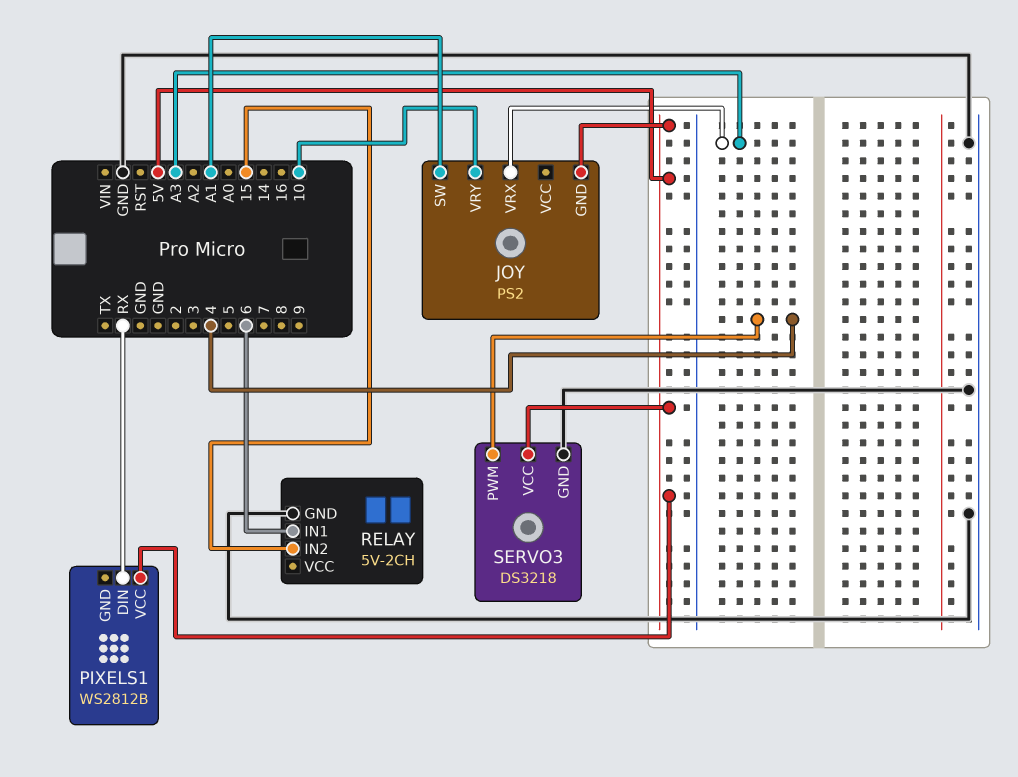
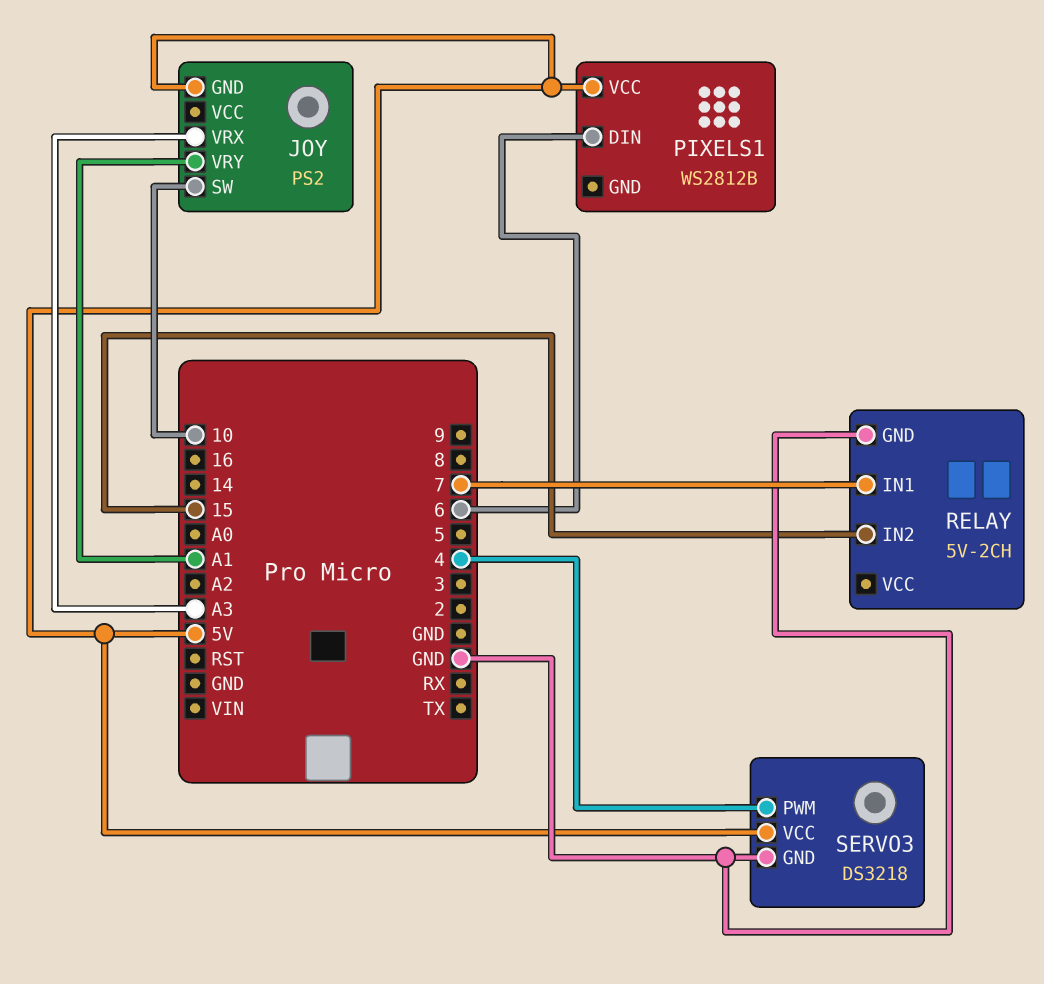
JOY pin SW: A1 -> 10
JOY pin VRY: 10 -> A1
PIXELS1 pin DIN: RX -> 6
RELAY pin IN1: 6 -> 7

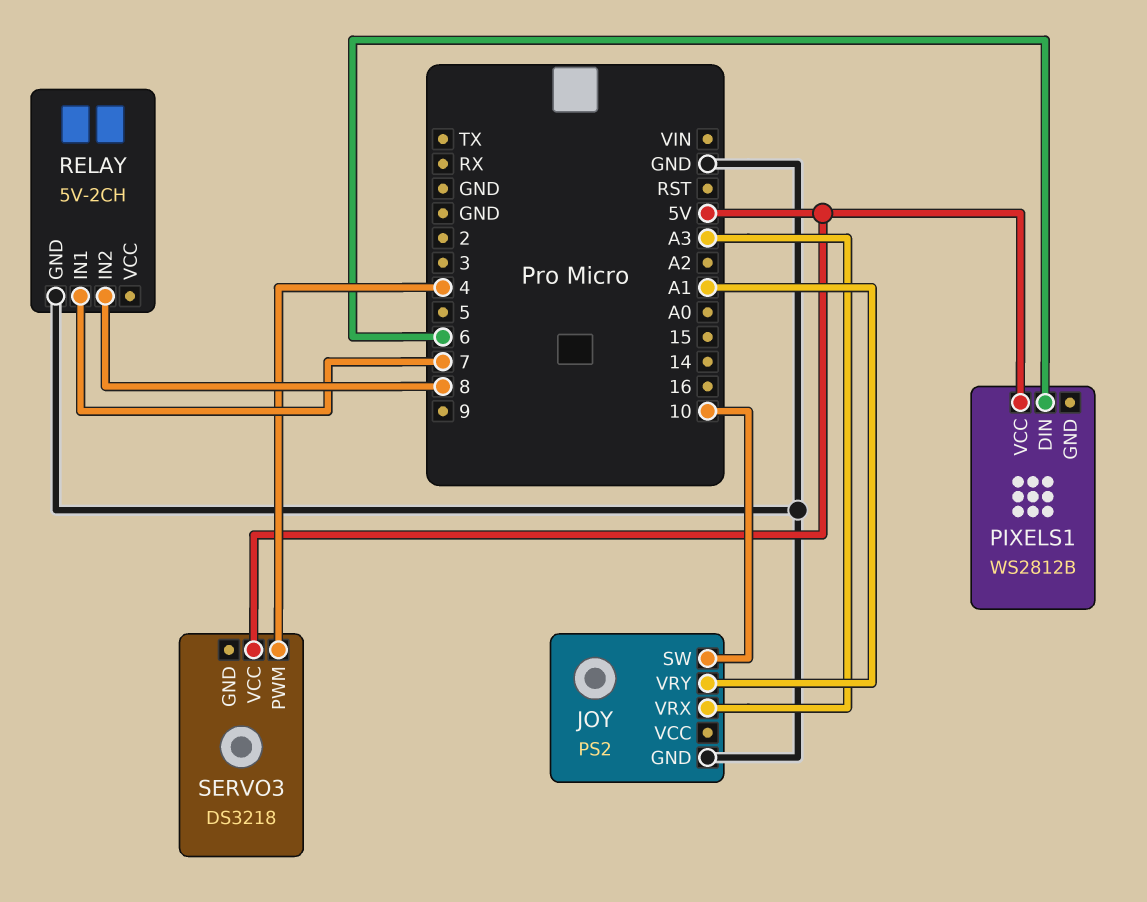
JOY pin GND: 5V -> GND
RELAY pin IN2: 15 -> 8
SERVO3 pin GND: GND -> none

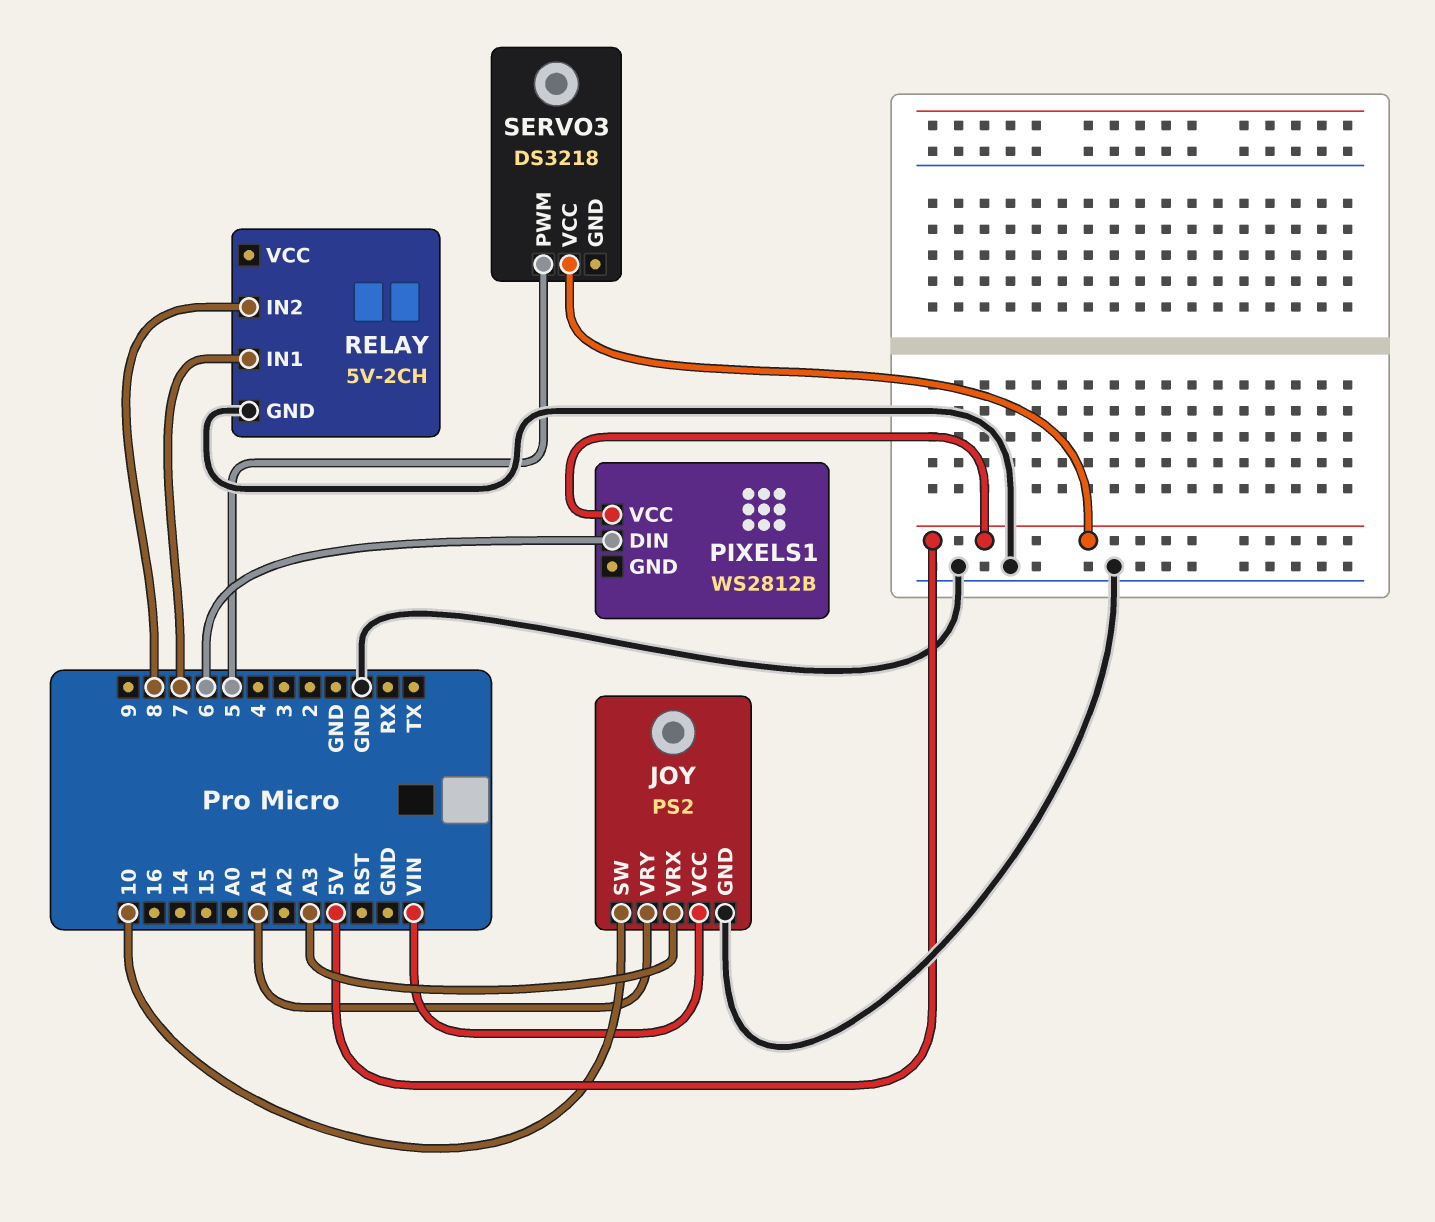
JOY pin VCC: none -> VIN
SERVO3 pin PWM: 4 -> 5

